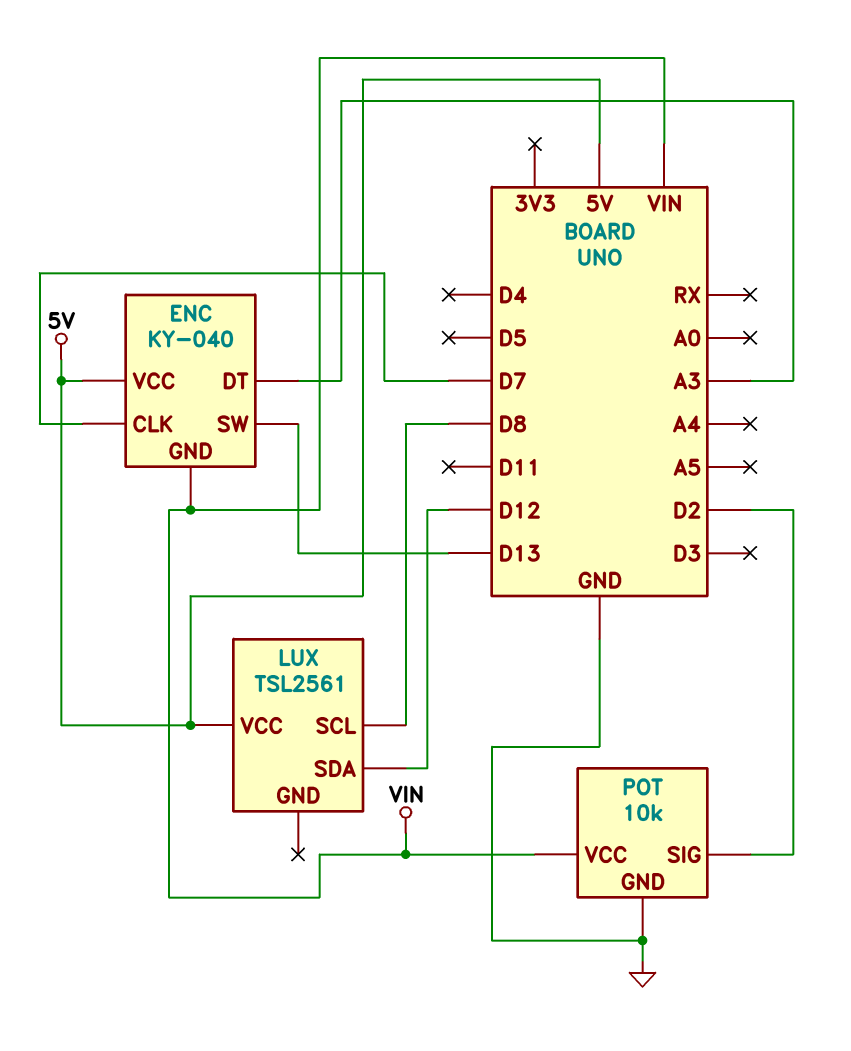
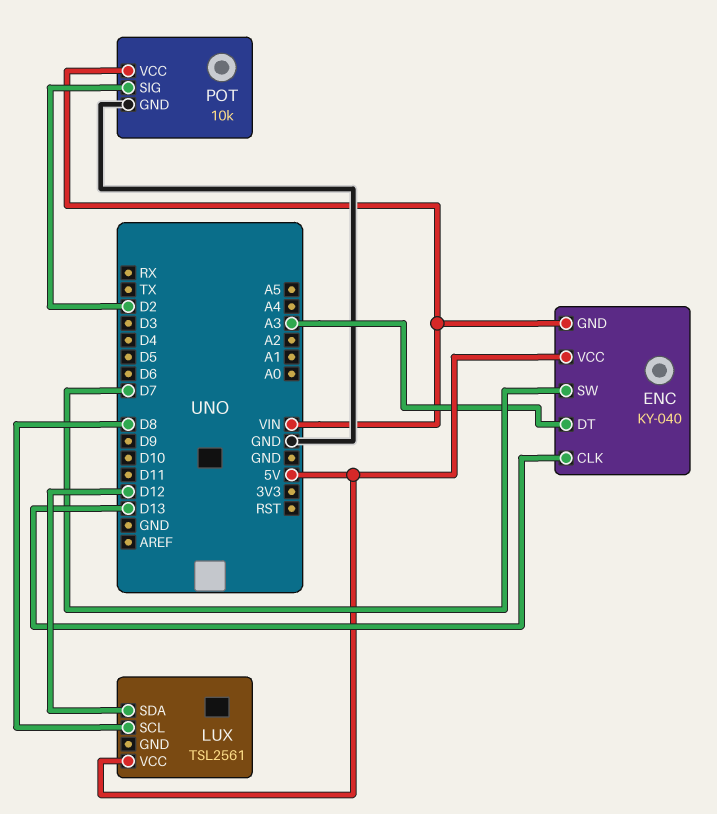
ENC pin CLK: D7 -> D13
ENC pin SW: D13 -> D7

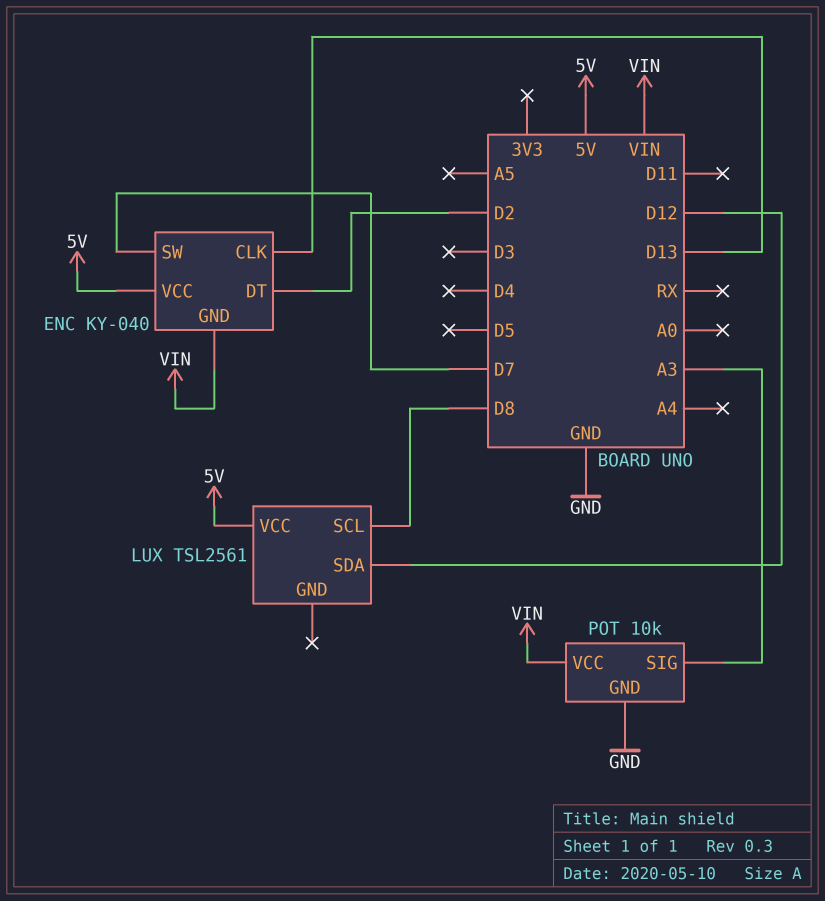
ENC pin DT: A3 -> D2
POT pin SIG: D2 -> A3

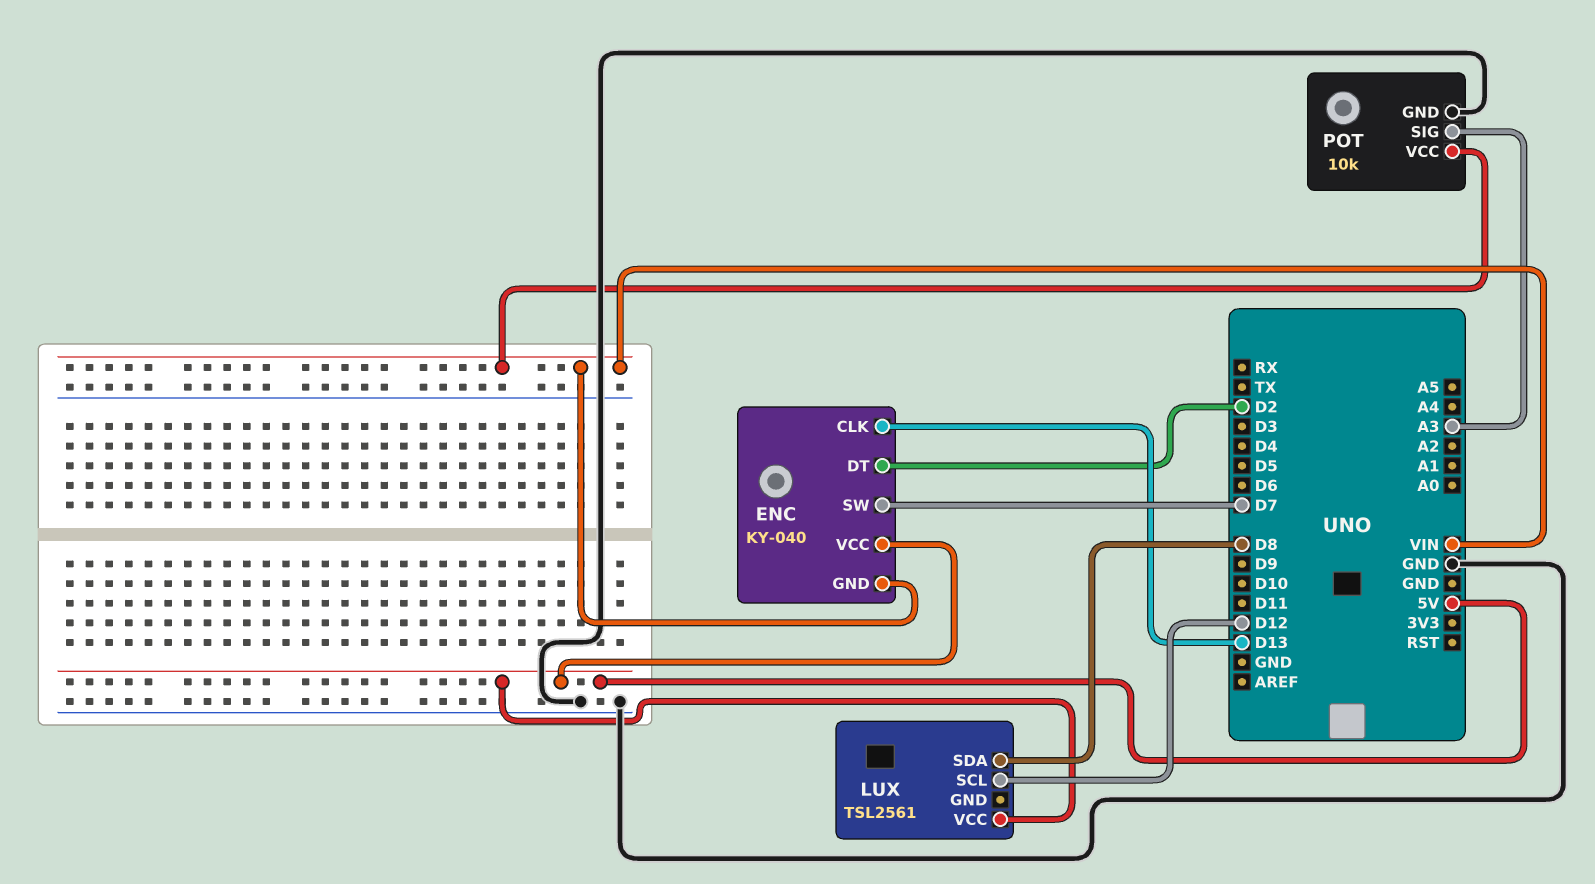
LUX pin SCL: D8 -> D12
LUX pin SDA: D12 -> D8

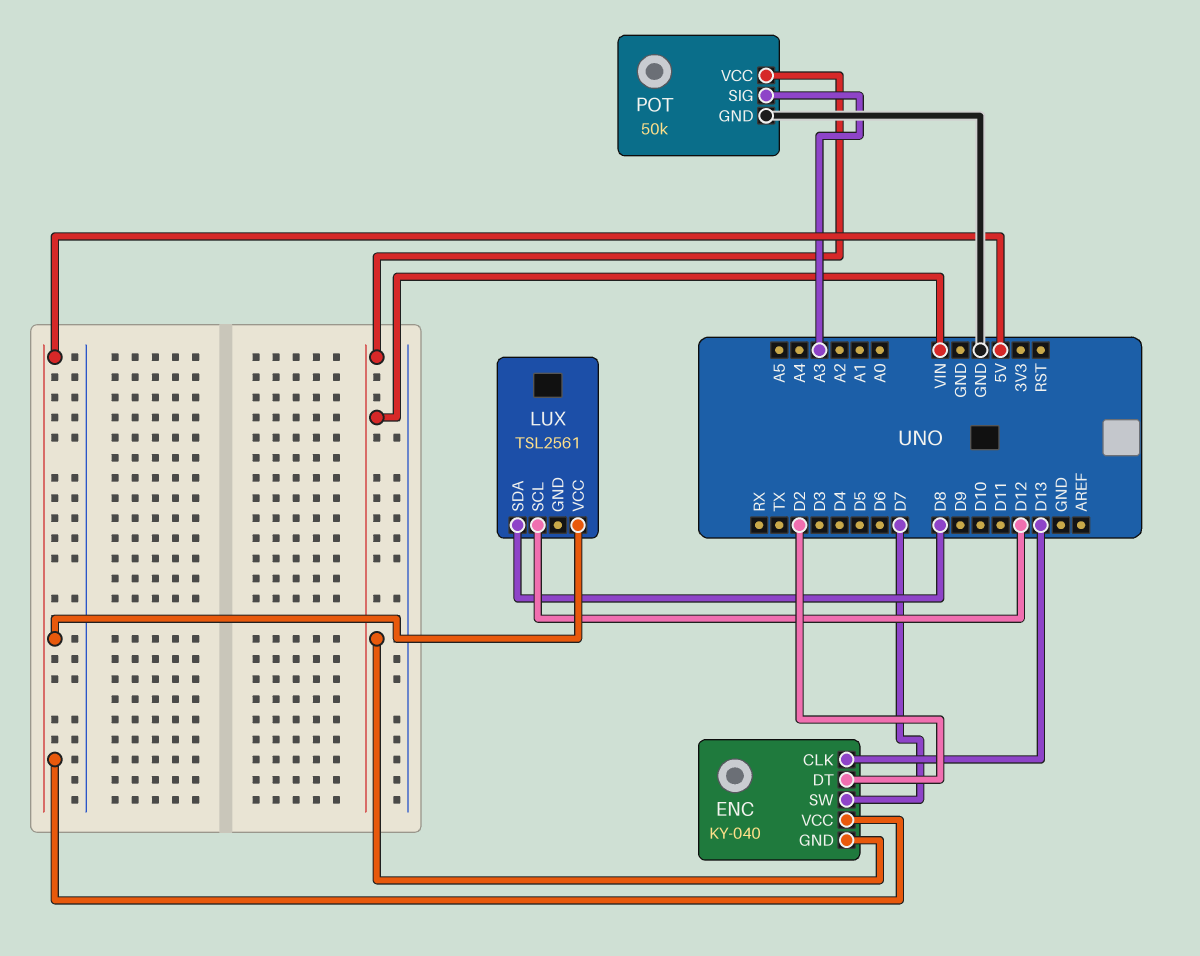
POT: 10k -> 50k

